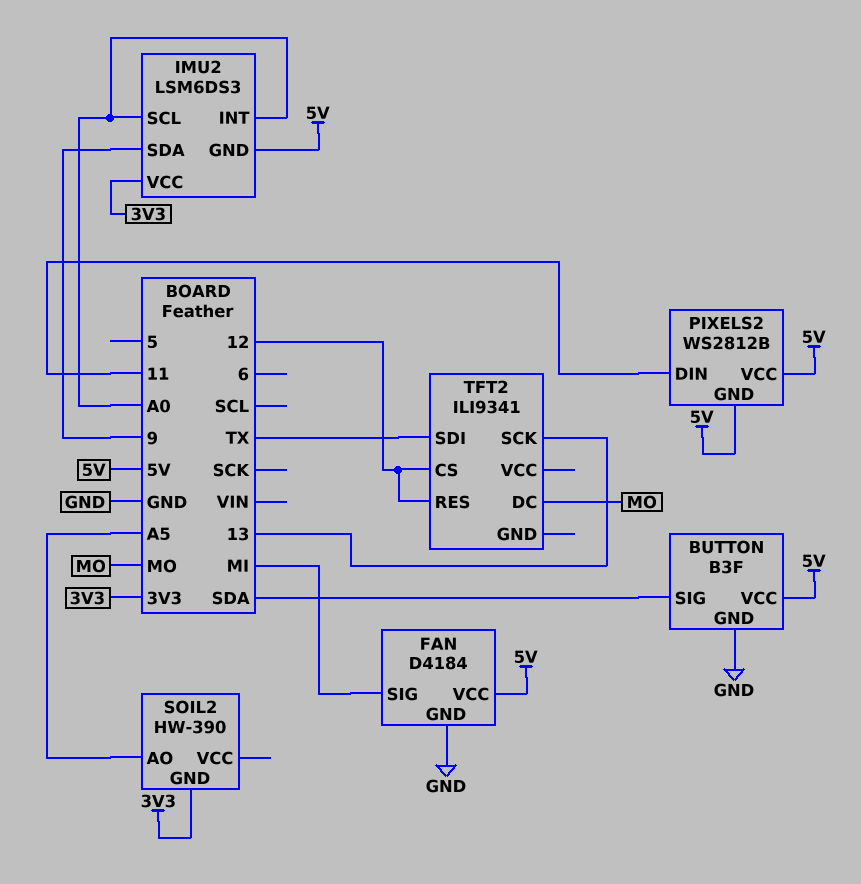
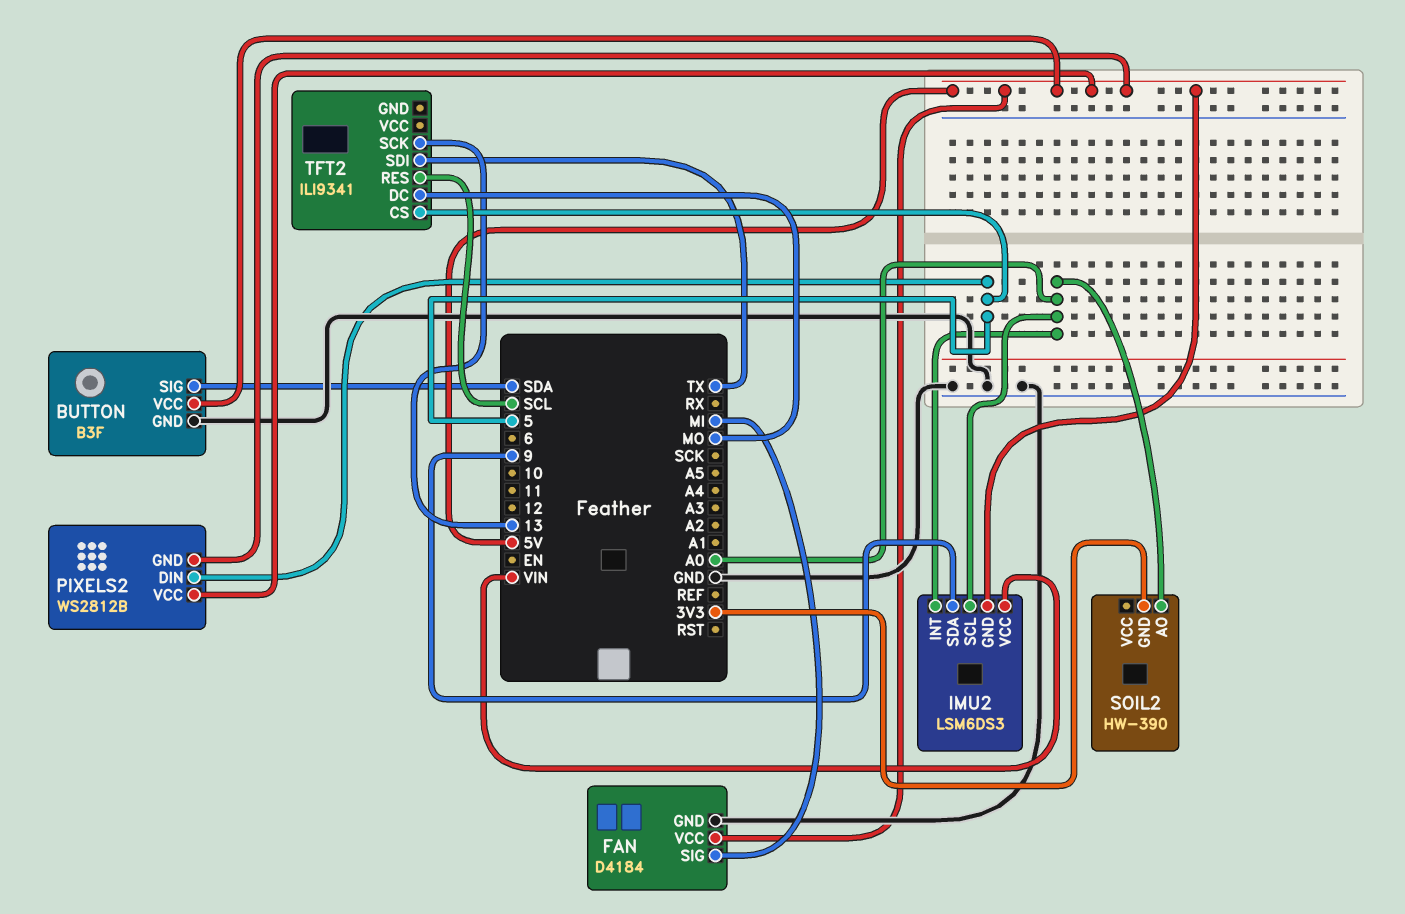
IMU2 pin VCC: 3V3 -> VIN
PIXELS2 pin DIN: 11 -> 5
SOIL2 pin AO: A5 -> A0
TFT2 pin CS: 12 -> 5
TFT2 pin RES: 12 -> SCL

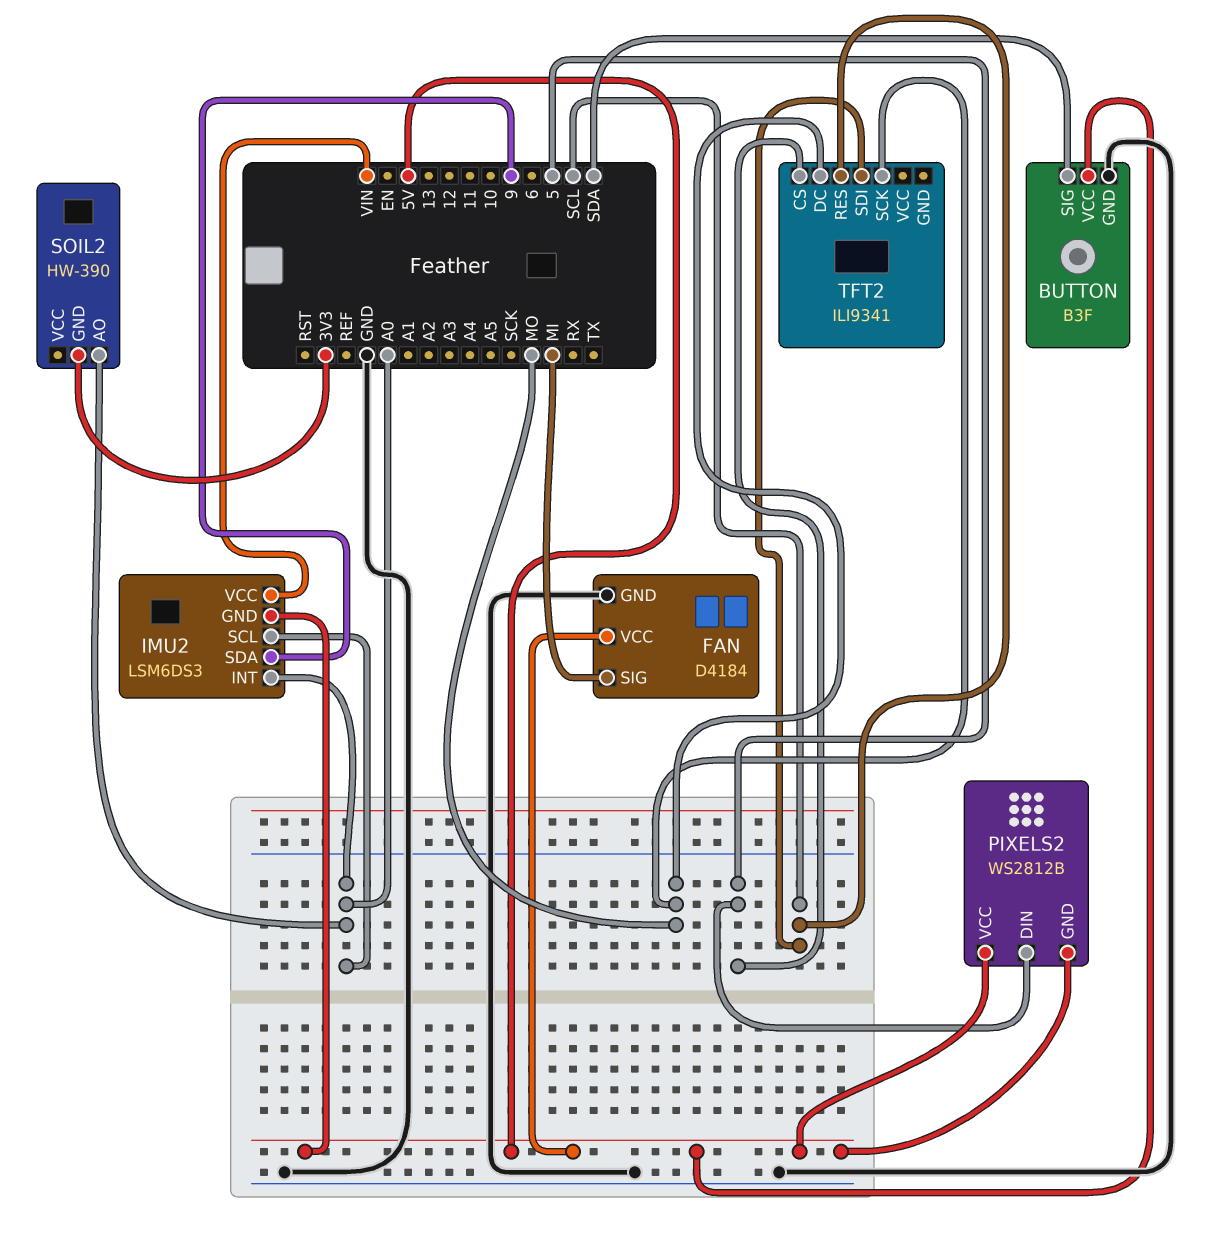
TFT2 pin SCK: 13 -> MO
TFT2 pin SDI: TX -> SCL

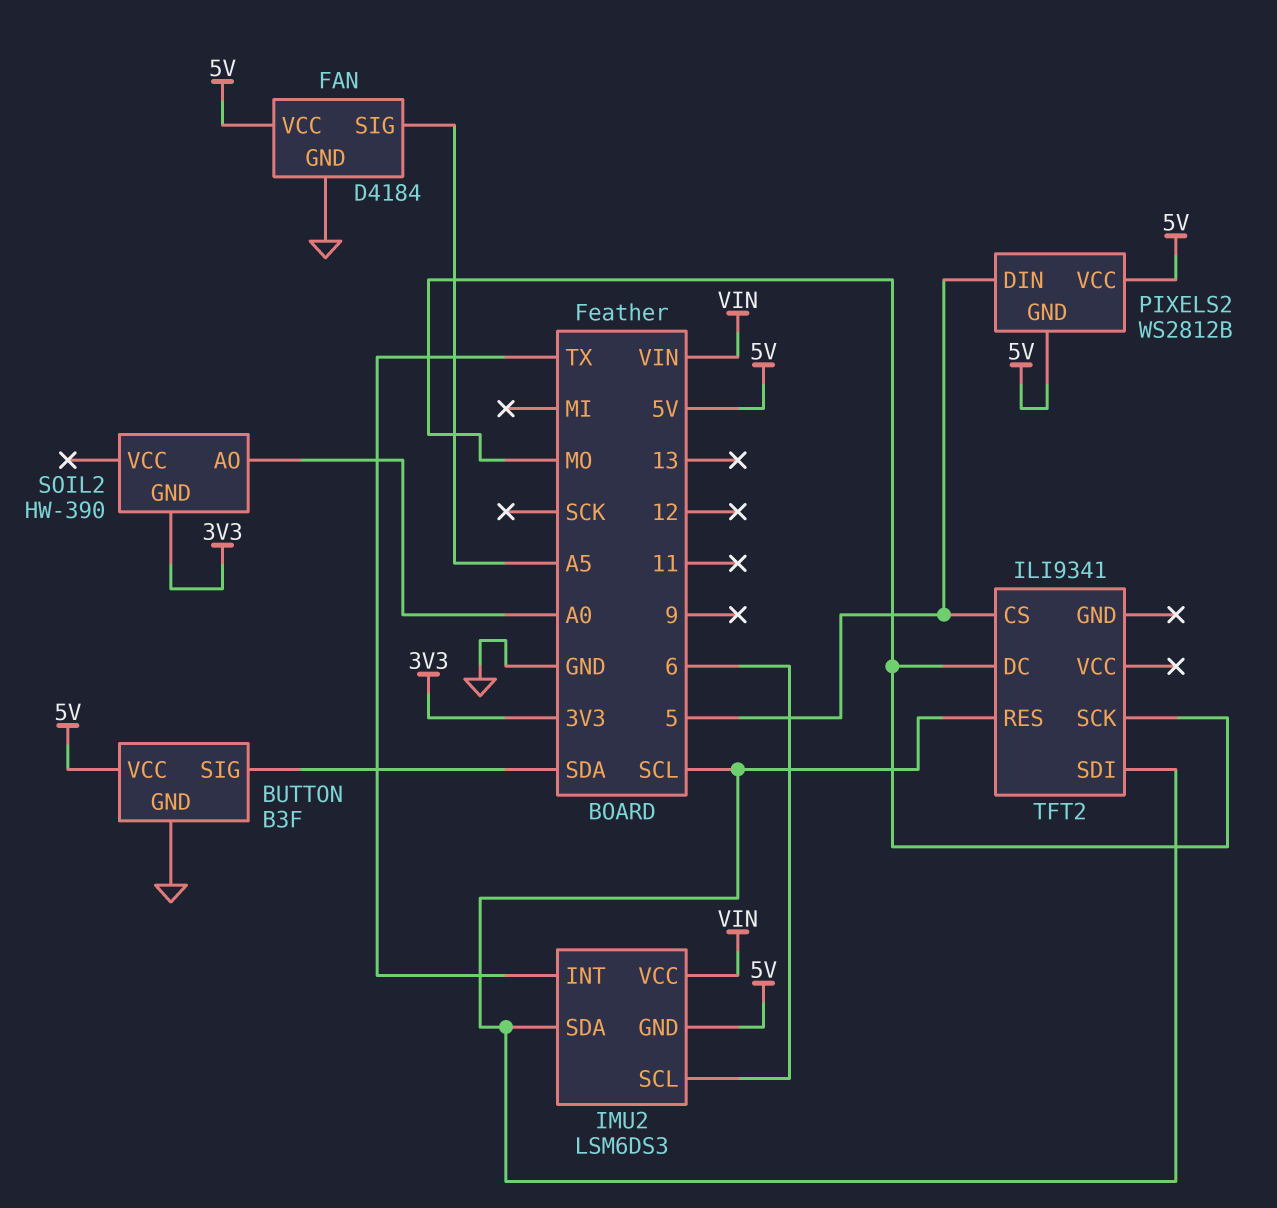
FAN pin SIG: MI -> A5
IMU2 pin INT: A0 -> TX
IMU2 pin SCL: A0 -> 6
IMU2 pin SDA: 9 -> SCL

